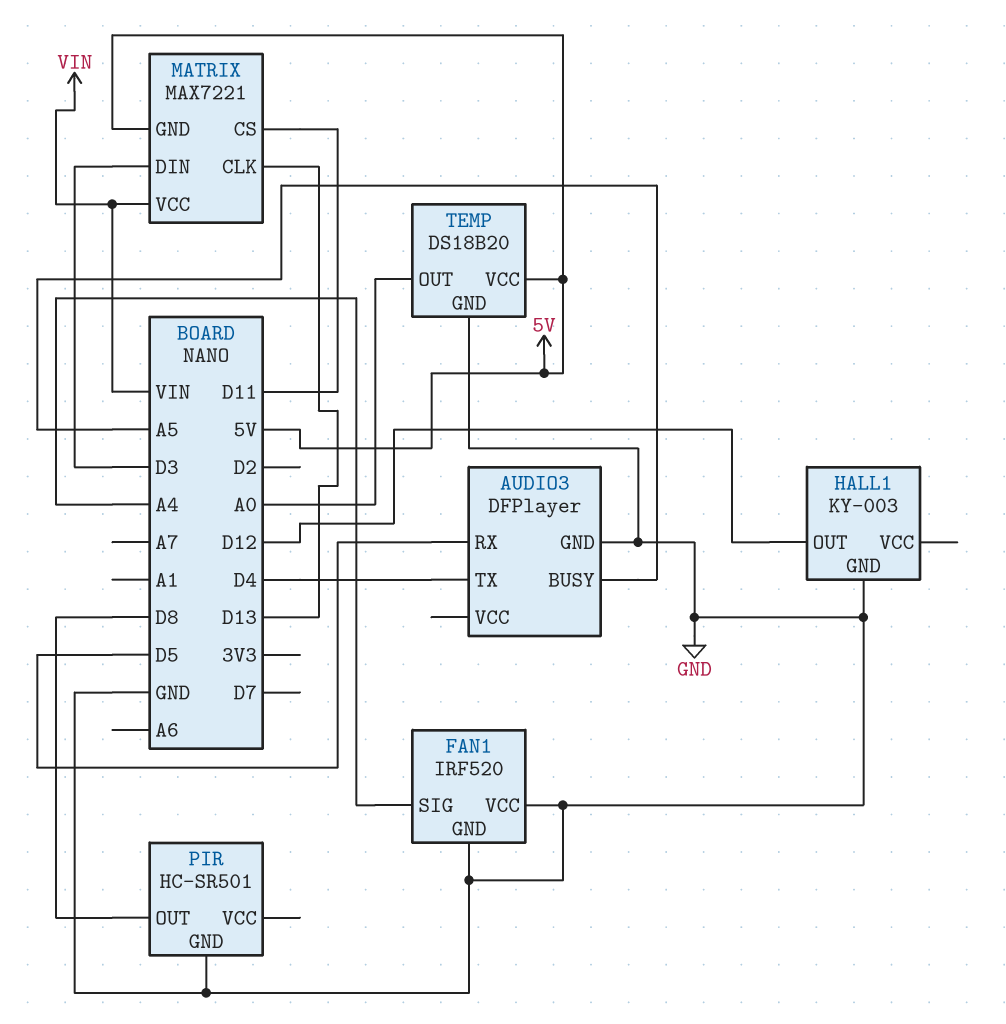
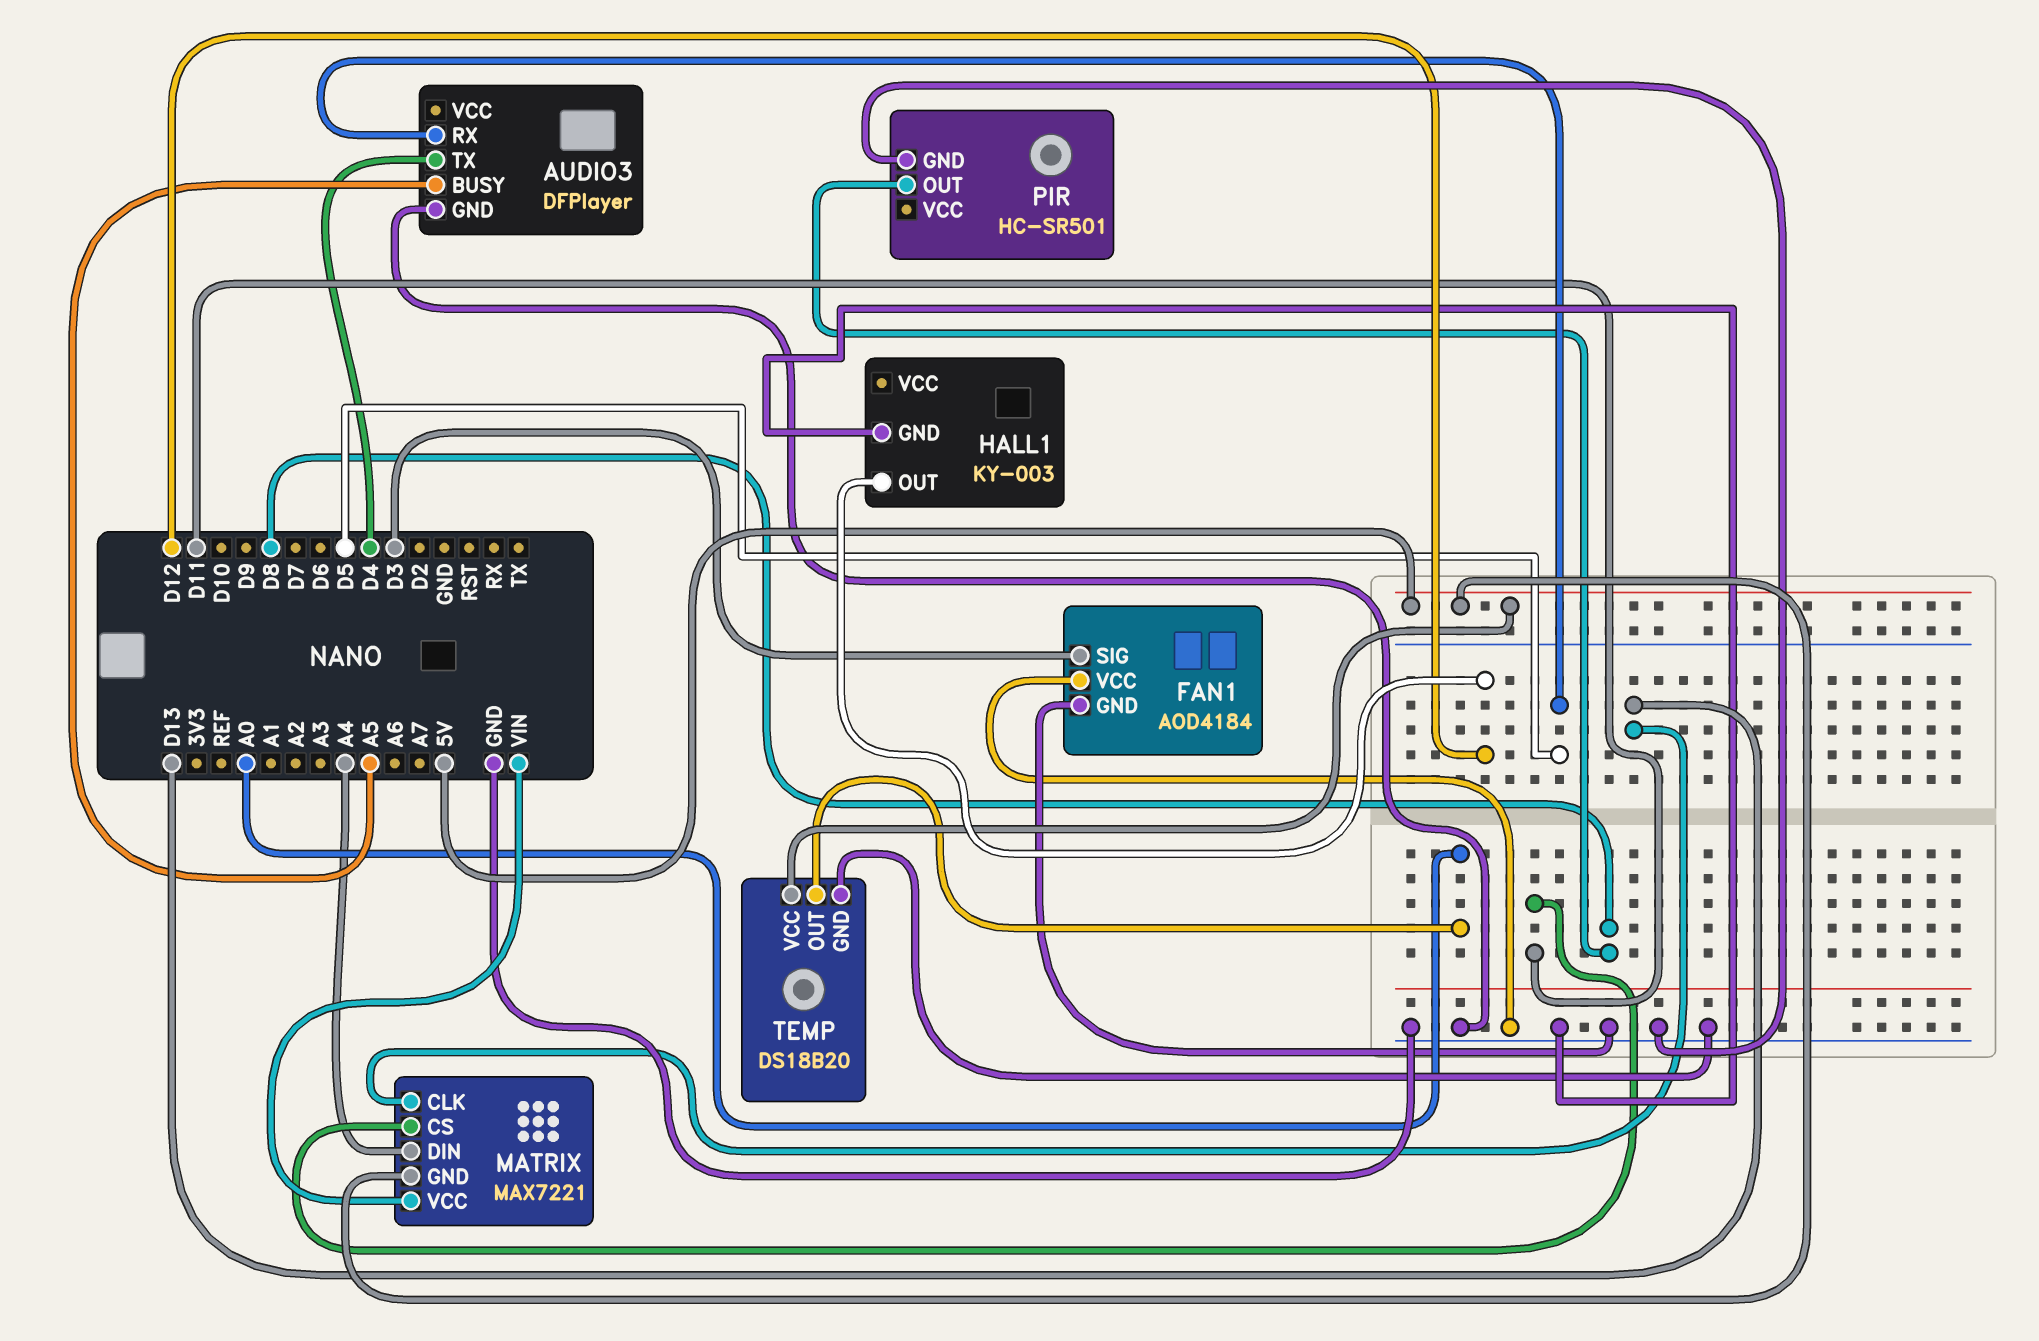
FAN1: IRF520 -> AOD4184
FAN1 pin SIG: A4 -> D3
MATRIX pin DIN: D3 -> A4

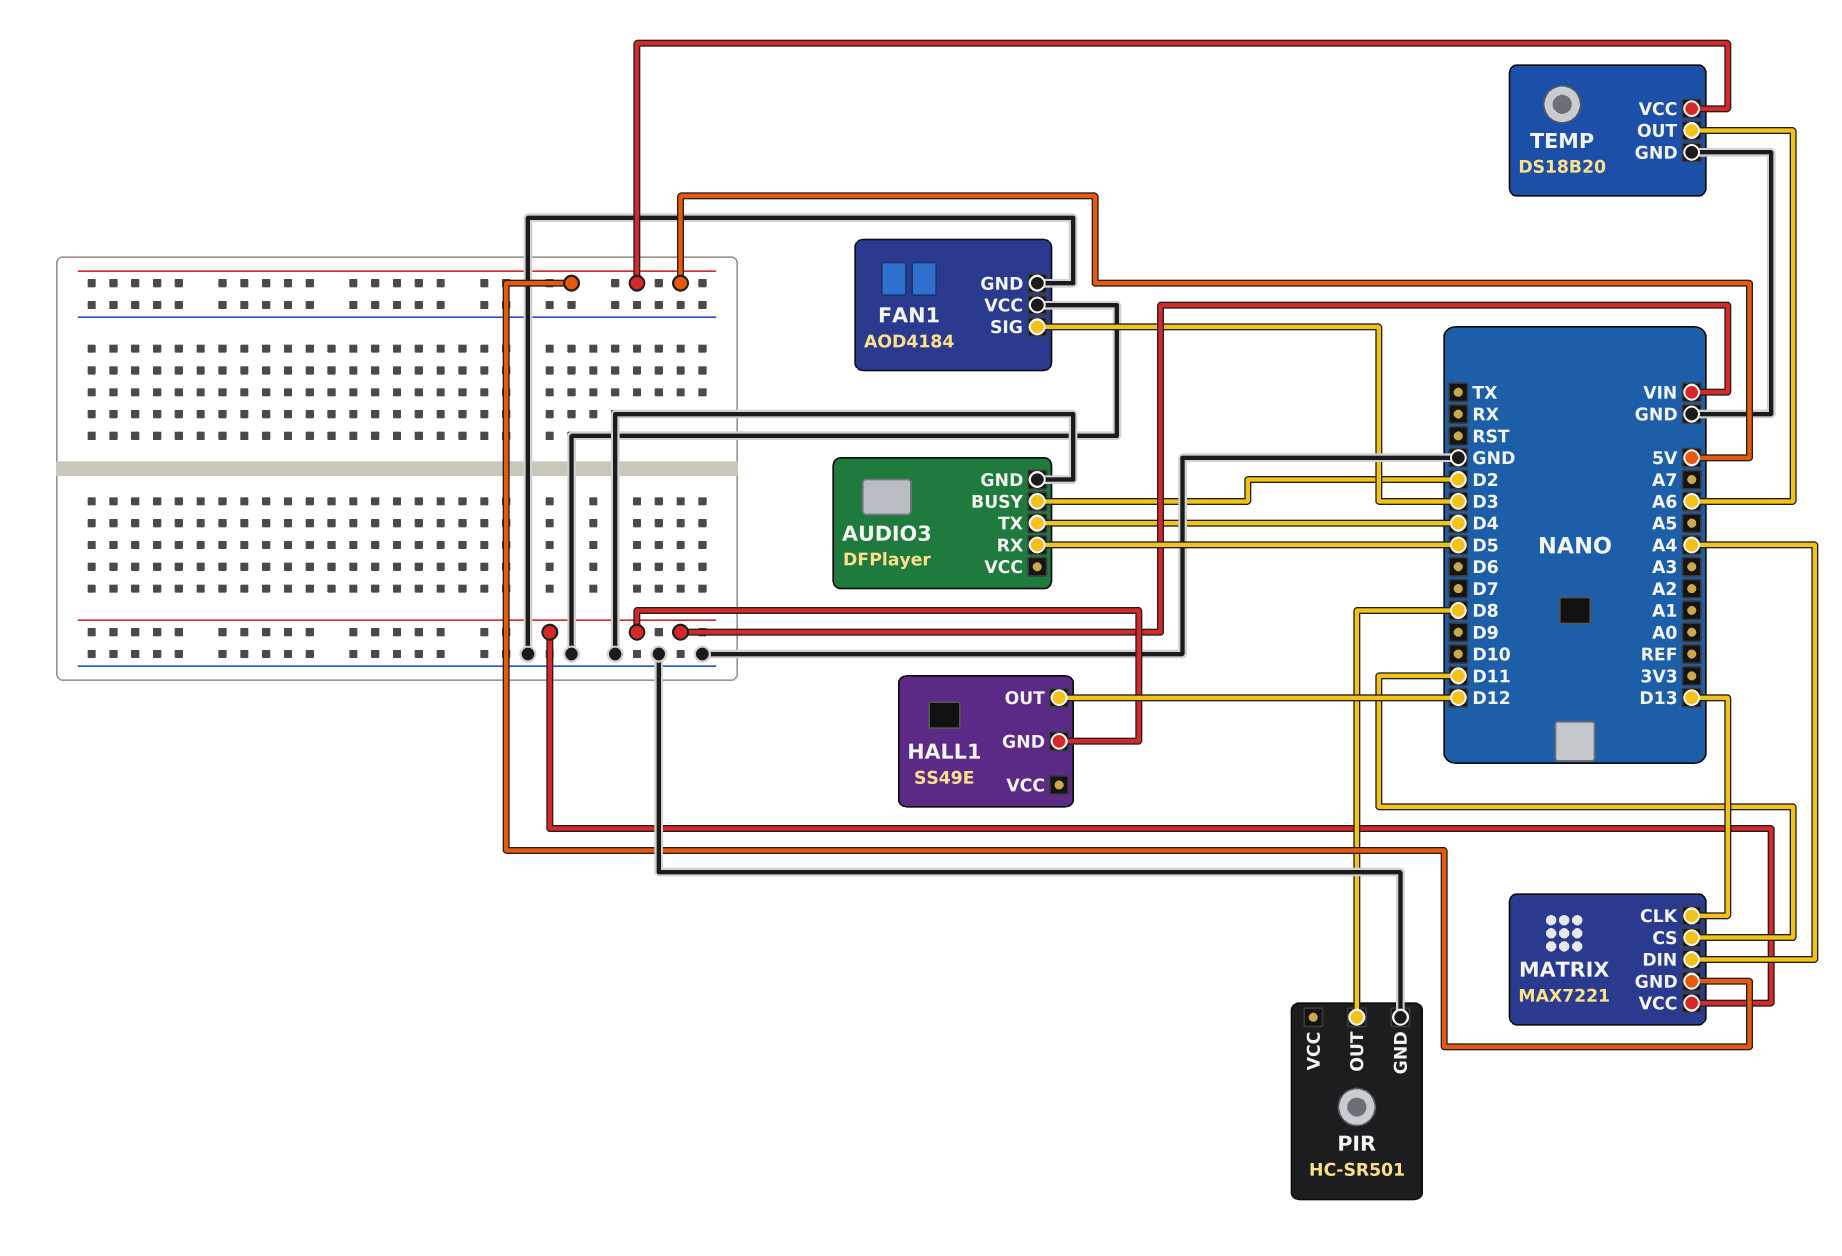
AUDIO3 pin BUSY: A5 -> D2
HALL1: KY-003 -> SS49E
HALL1 pin GND: GND -> VIN
TEMP pin OUT: A0 -> A6

